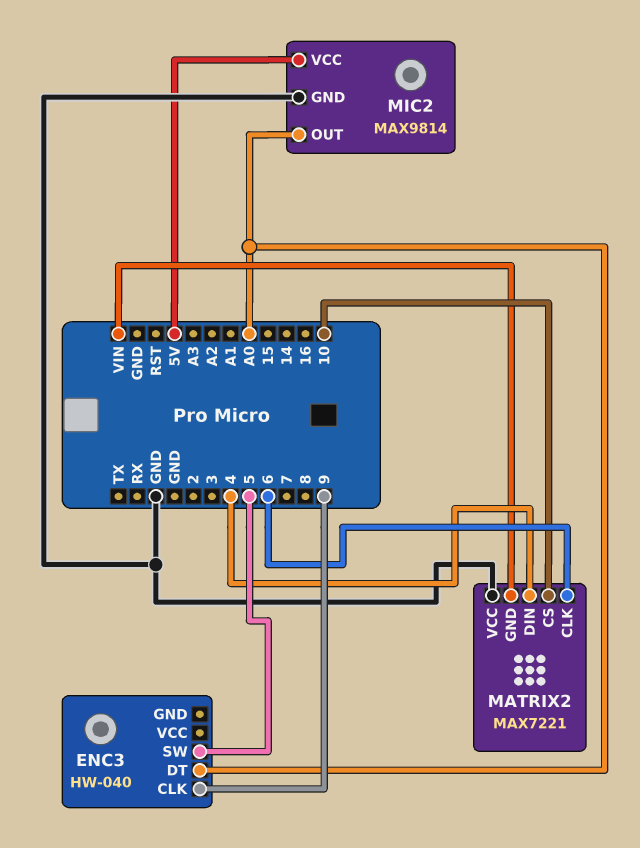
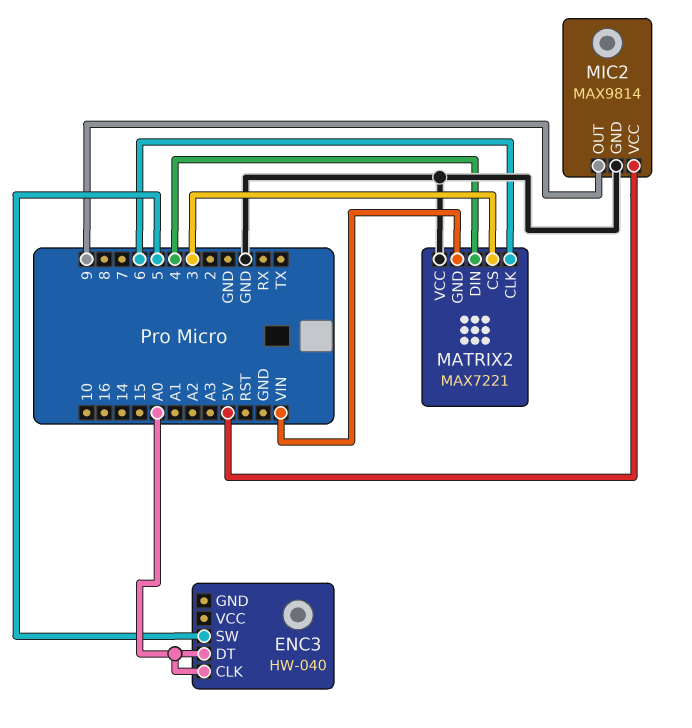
ENC3 pin CLK: 9 -> A0
MATRIX2 pin CS: 10 -> 3
MIC2 pin OUT: A0 -> 9

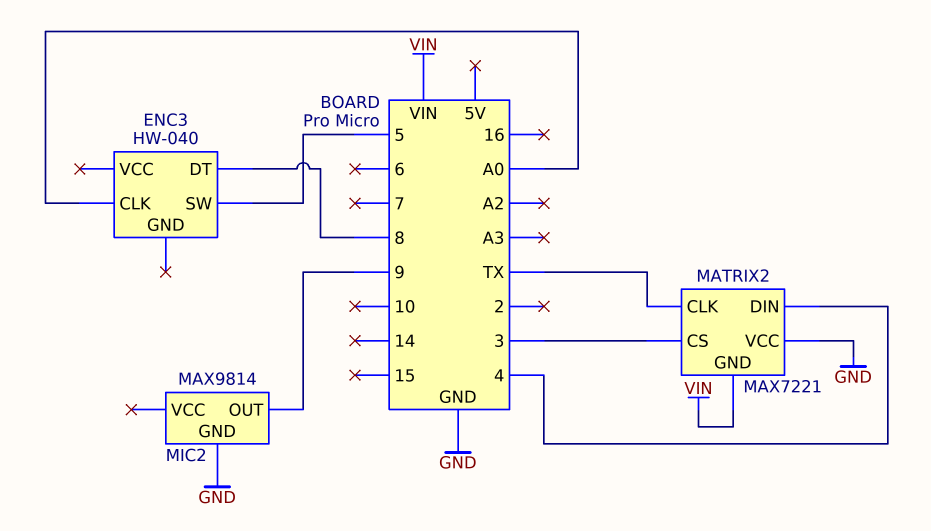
ENC3 pin DT: A0 -> 8
MATRIX2 pin CLK: 6 -> TX
MIC2 pin VCC: 5V -> none

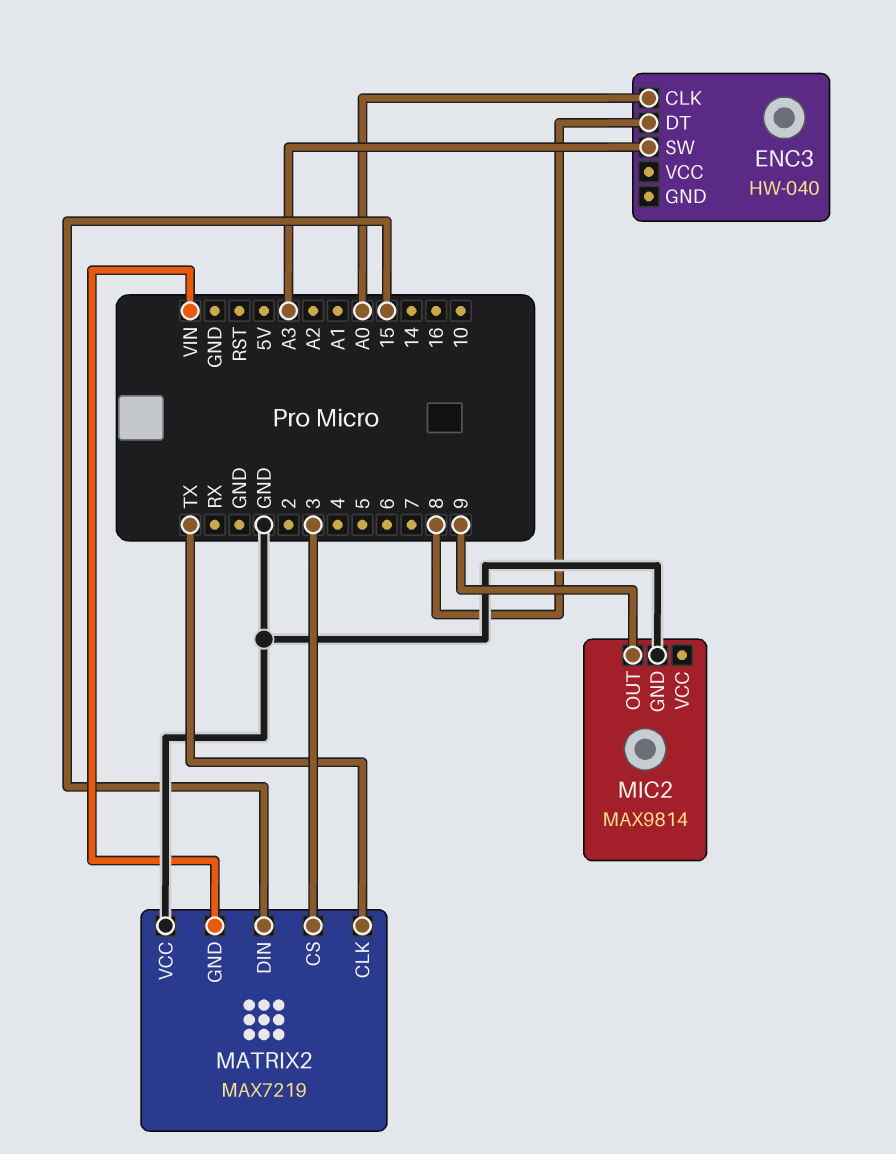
ENC3 pin SW: 5 -> A3
MATRIX2: MAX7221 -> MAX7219
MATRIX2 pin DIN: 4 -> 15

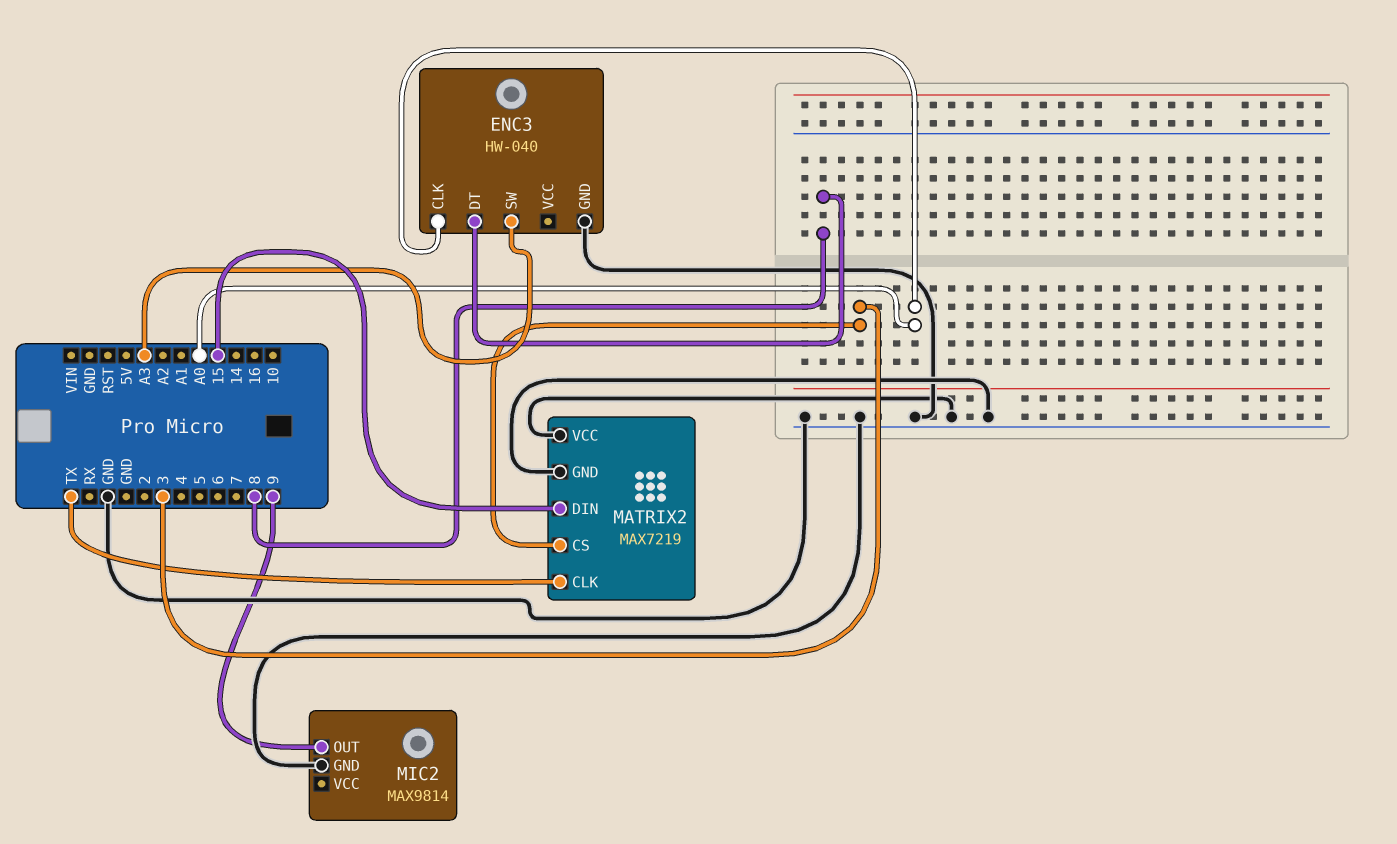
ENC3 pin GND: none -> GND
MATRIX2 pin GND: VIN -> GND

